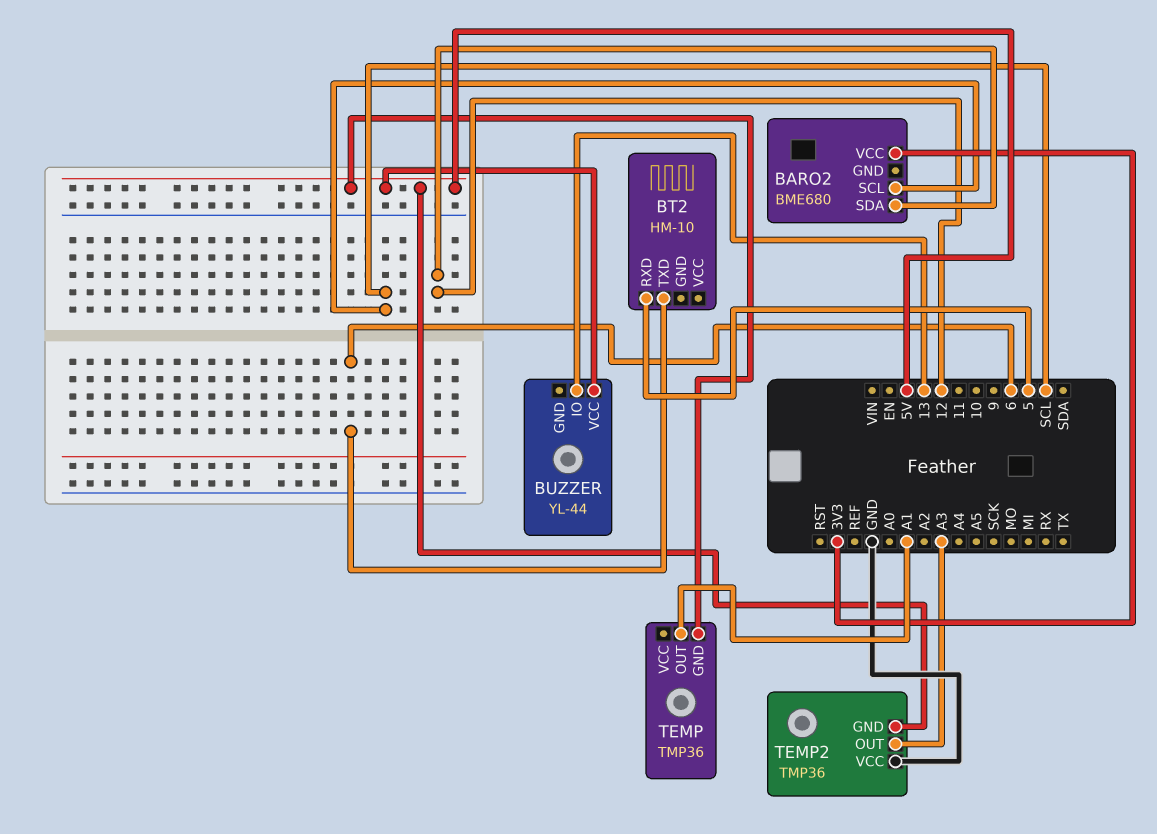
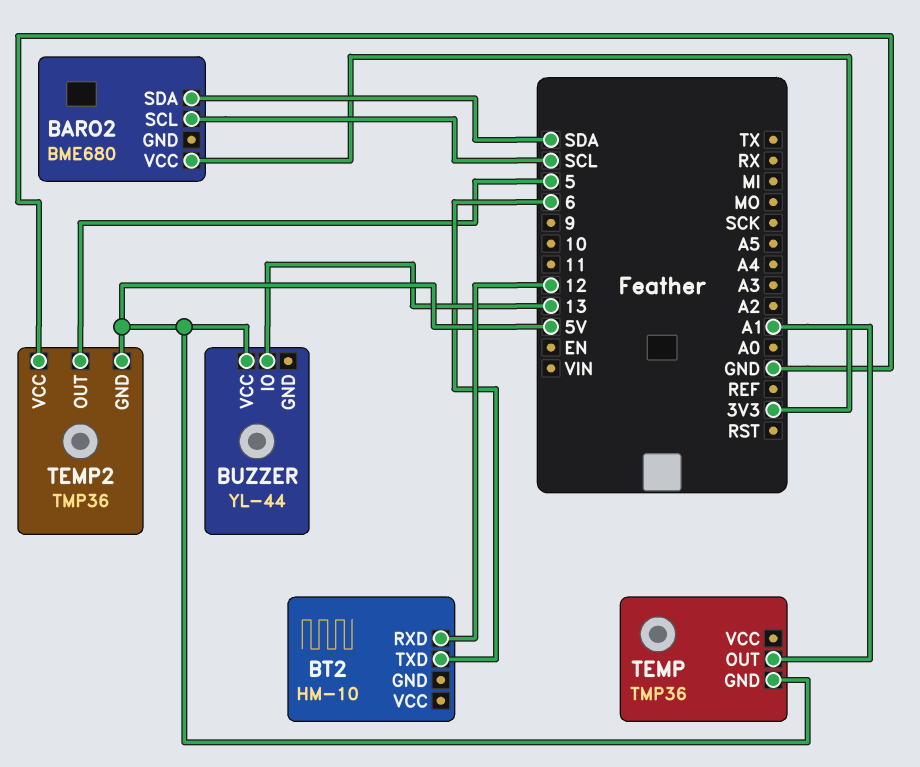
BARO2 pin SDA: 12 -> SDA
BT2 pin RXD: 5 -> 12
TEMP2 pin OUT: A3 -> 5

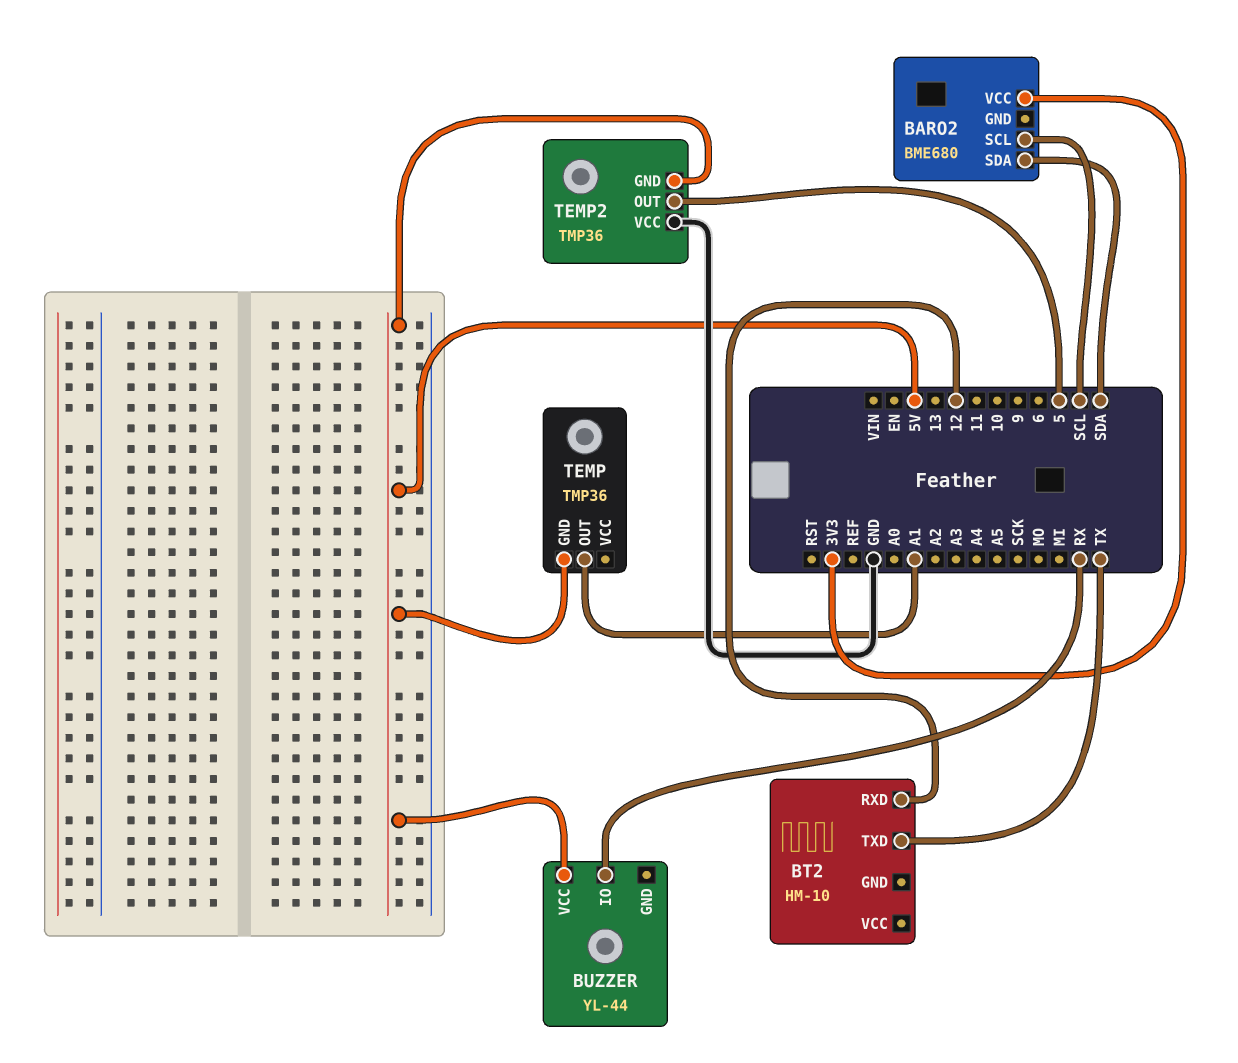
BT2 pin TXD: 6 -> TX
BUZZER pin IO: 13 -> RX

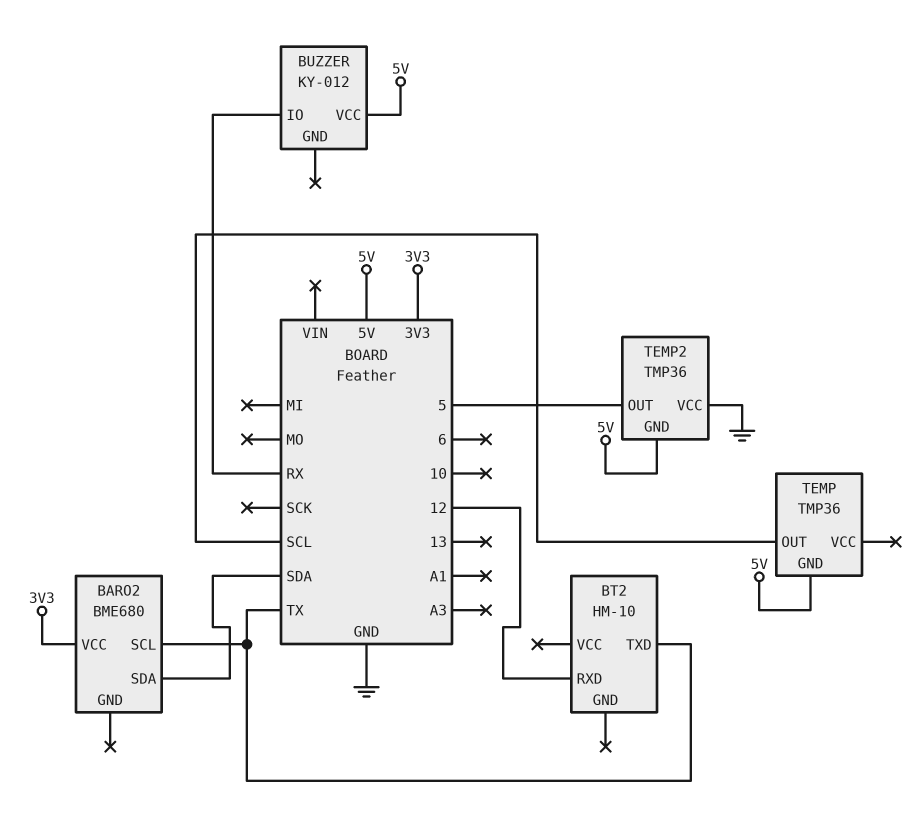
BARO2 pin SCL: SCL -> TX
BUZZER: YL-44 -> KY-012
TEMP pin OUT: A1 -> SCL

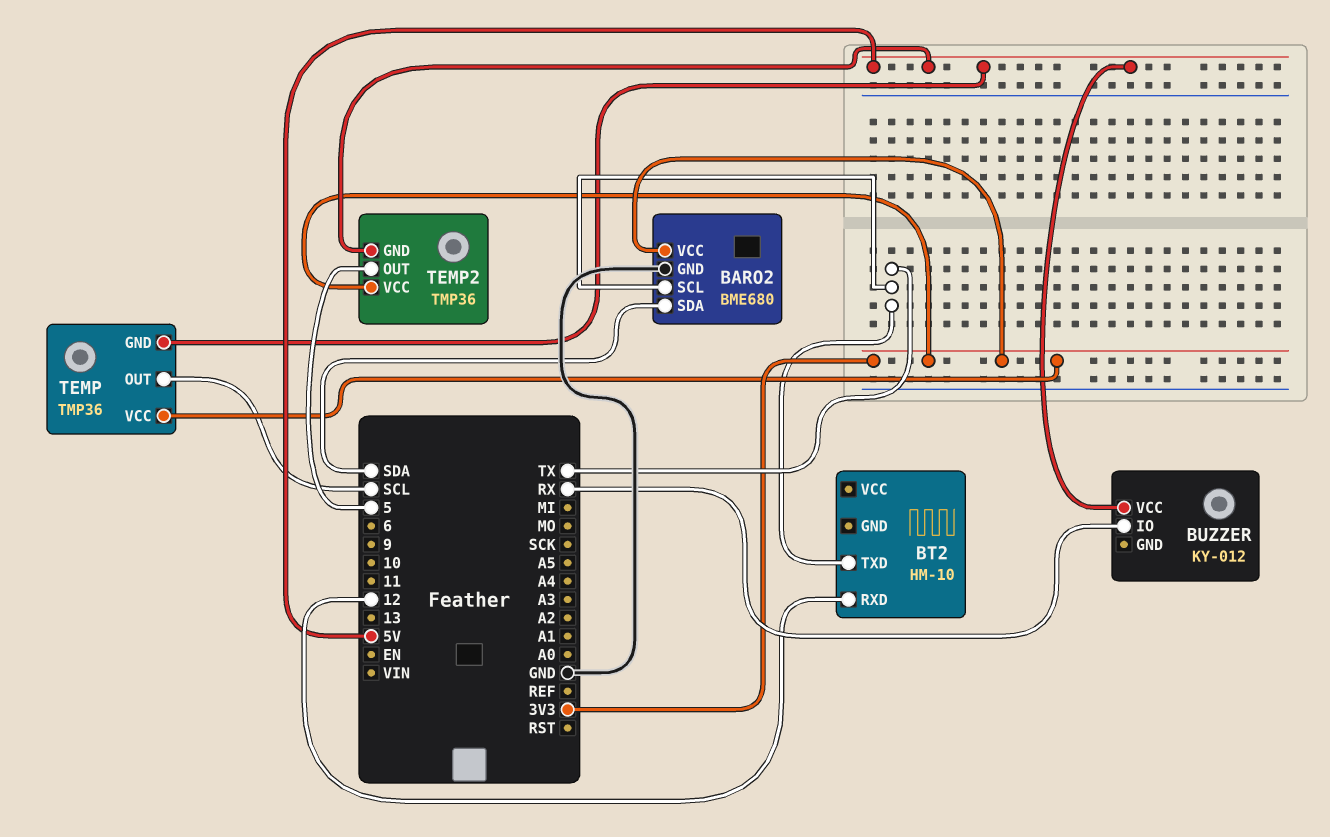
BARO2 pin GND: none -> GND
TEMP pin VCC: none -> 3V3
TEMP2 pin VCC: GND -> 3V3

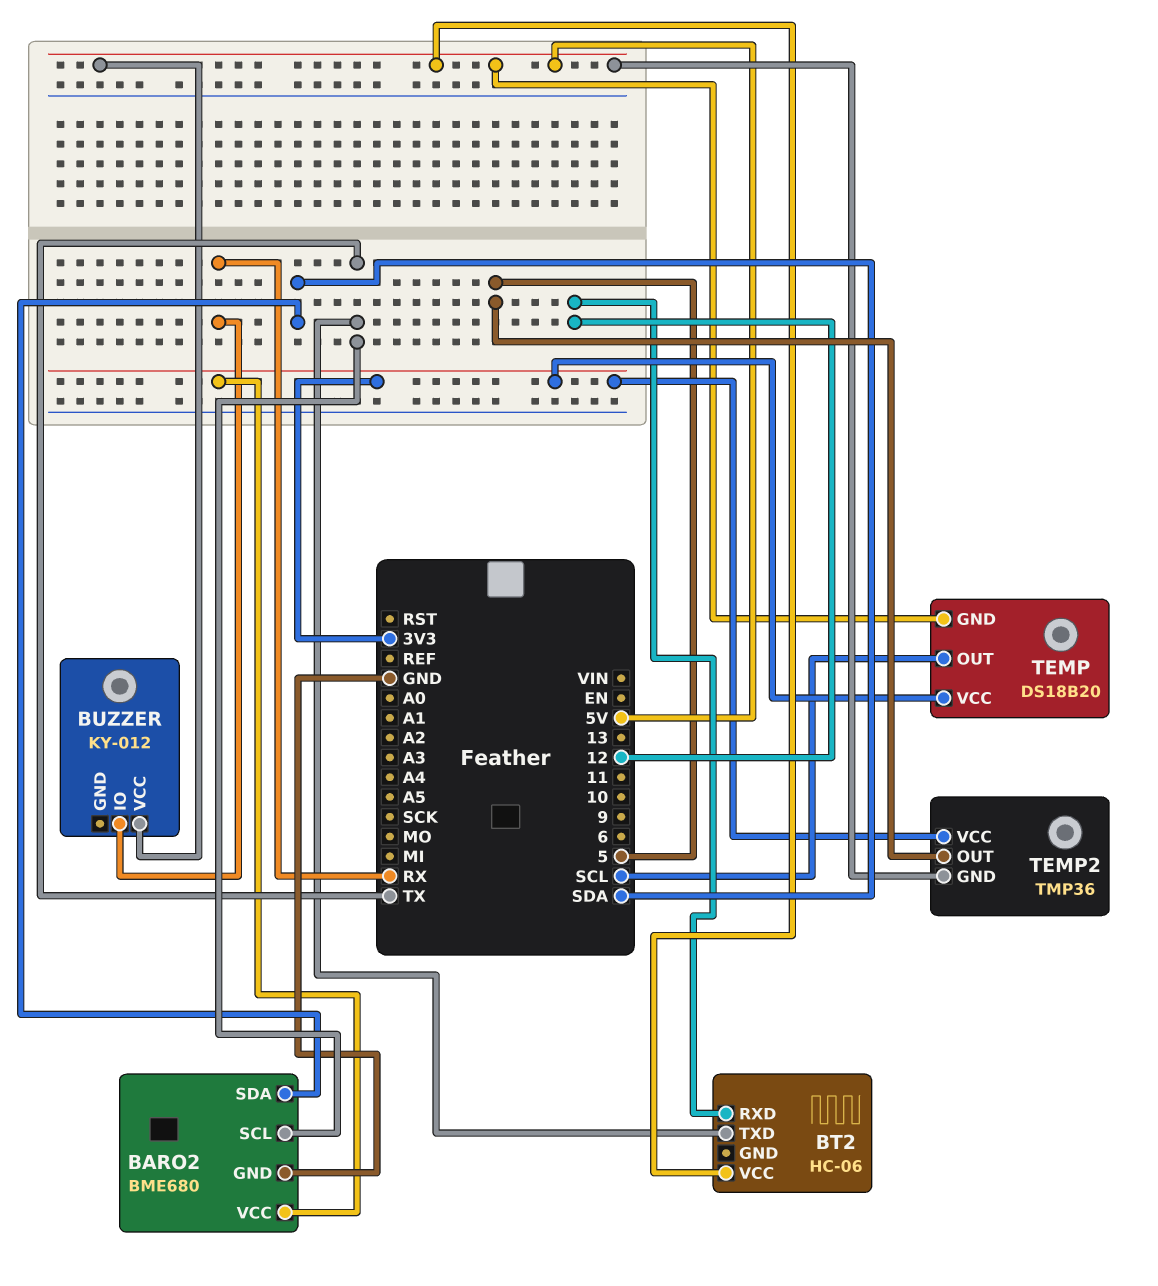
BT2: HM-10 -> HC-06
BT2 pin VCC: none -> 5V
TEMP: TMP36 -> DS18B20

